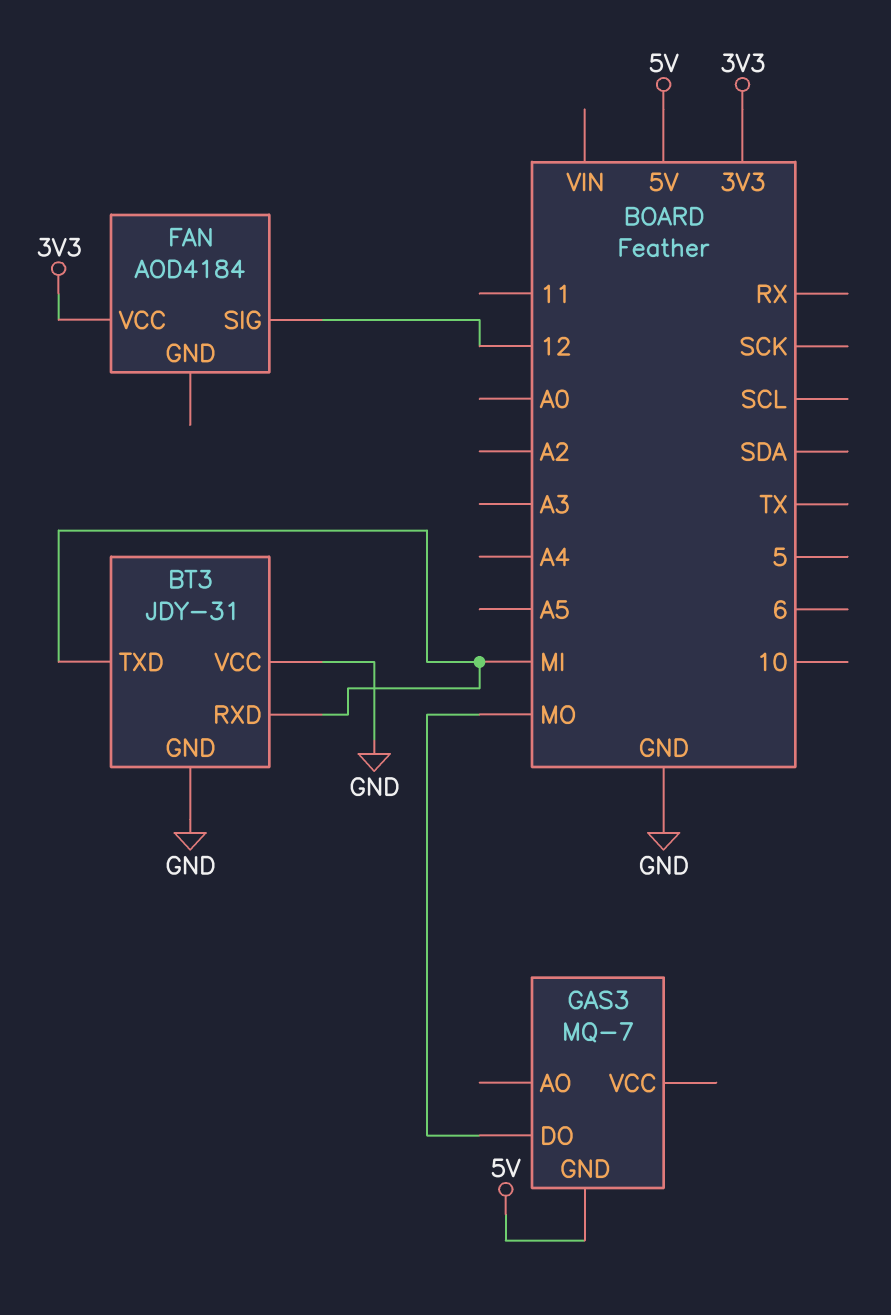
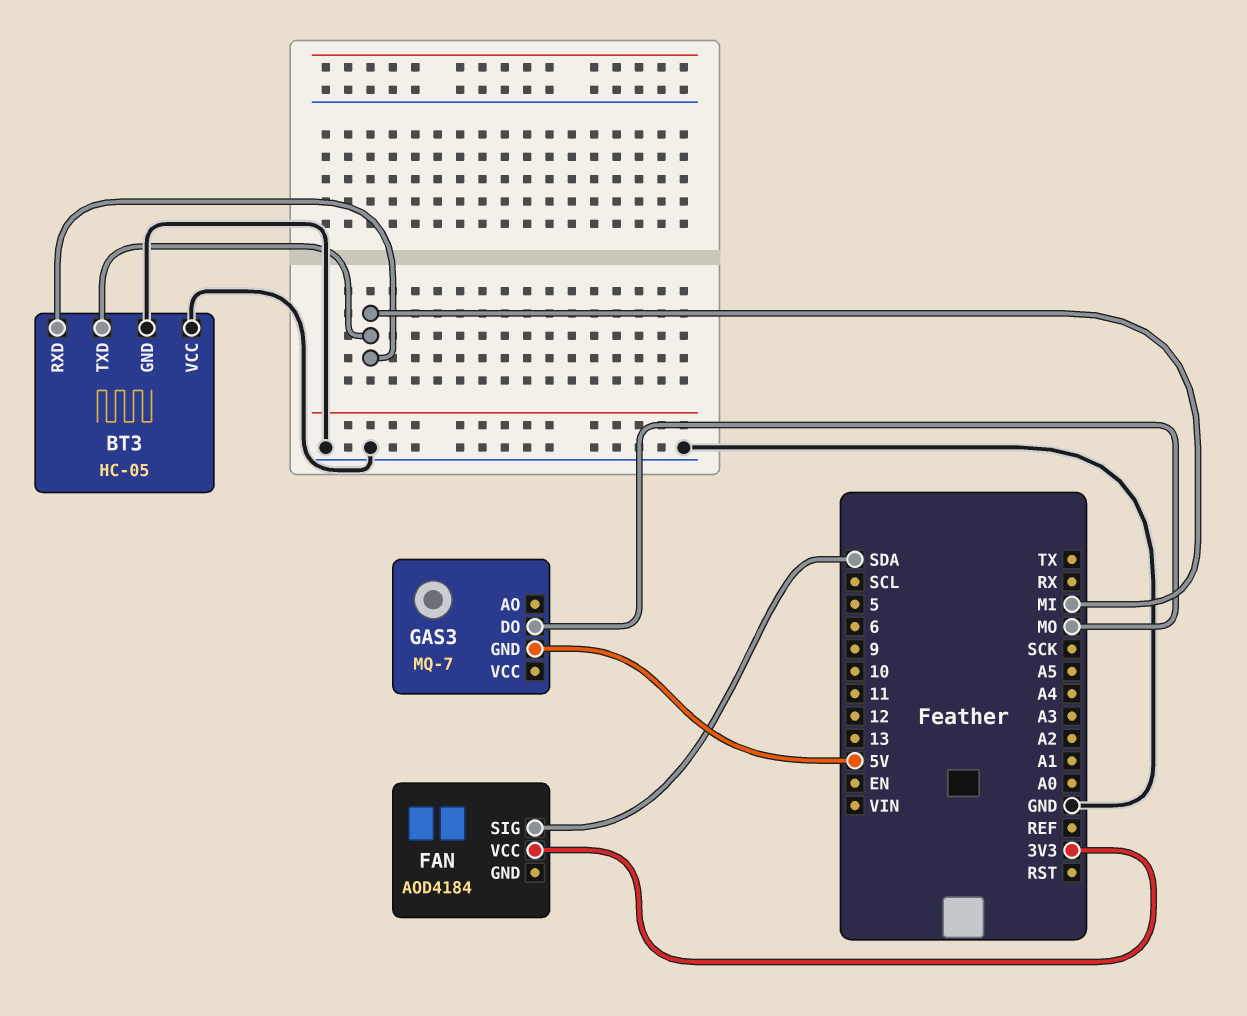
BT3: JDY-31 -> HC-05
FAN pin SIG: 12 -> SDA

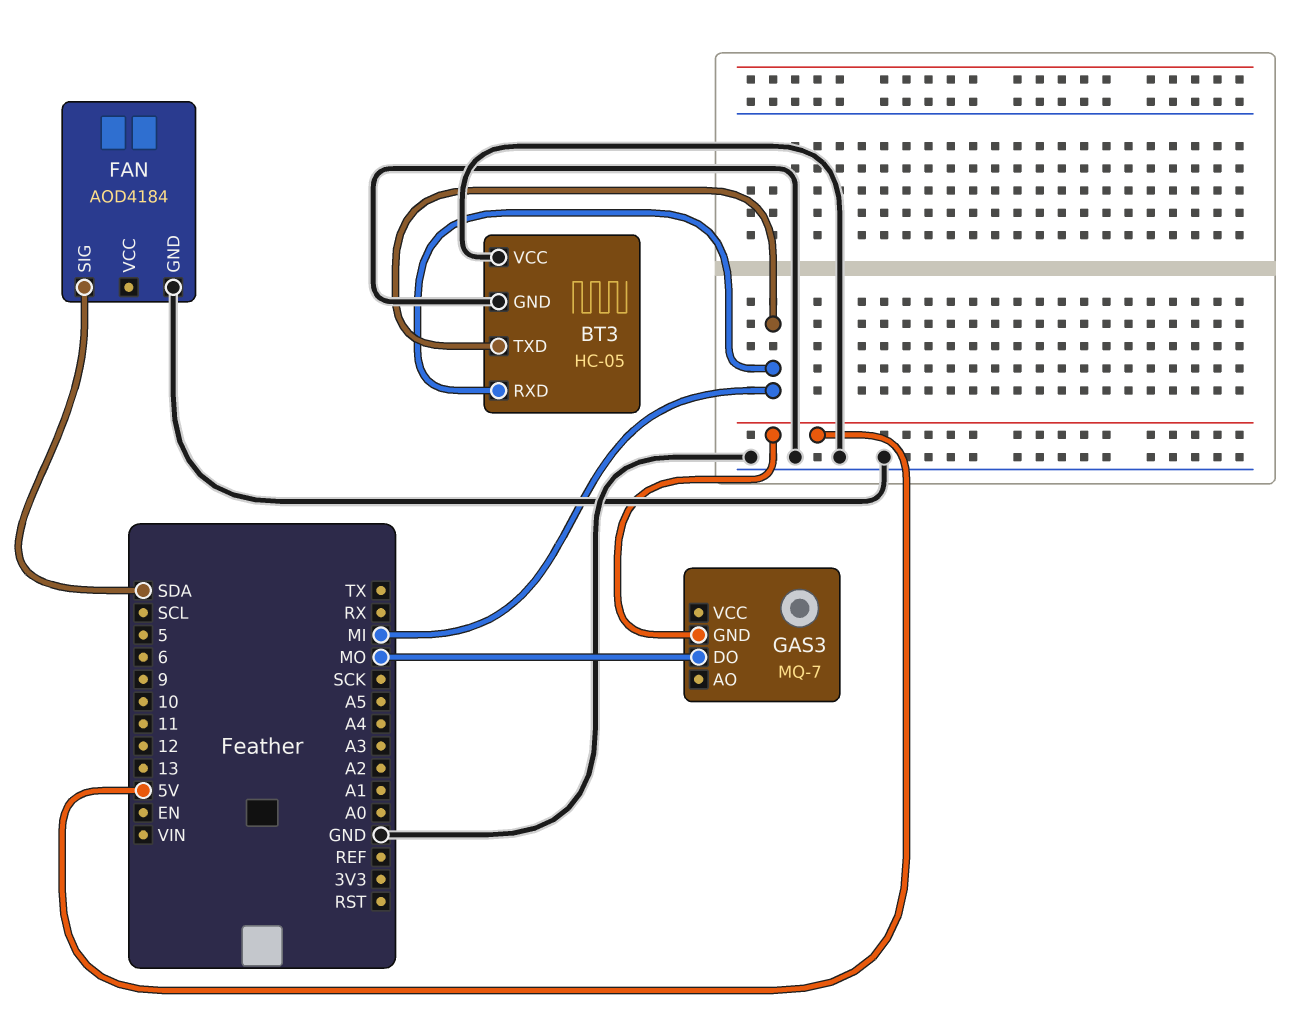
FAN pin GND: none -> GND
FAN pin VCC: 3V3 -> none

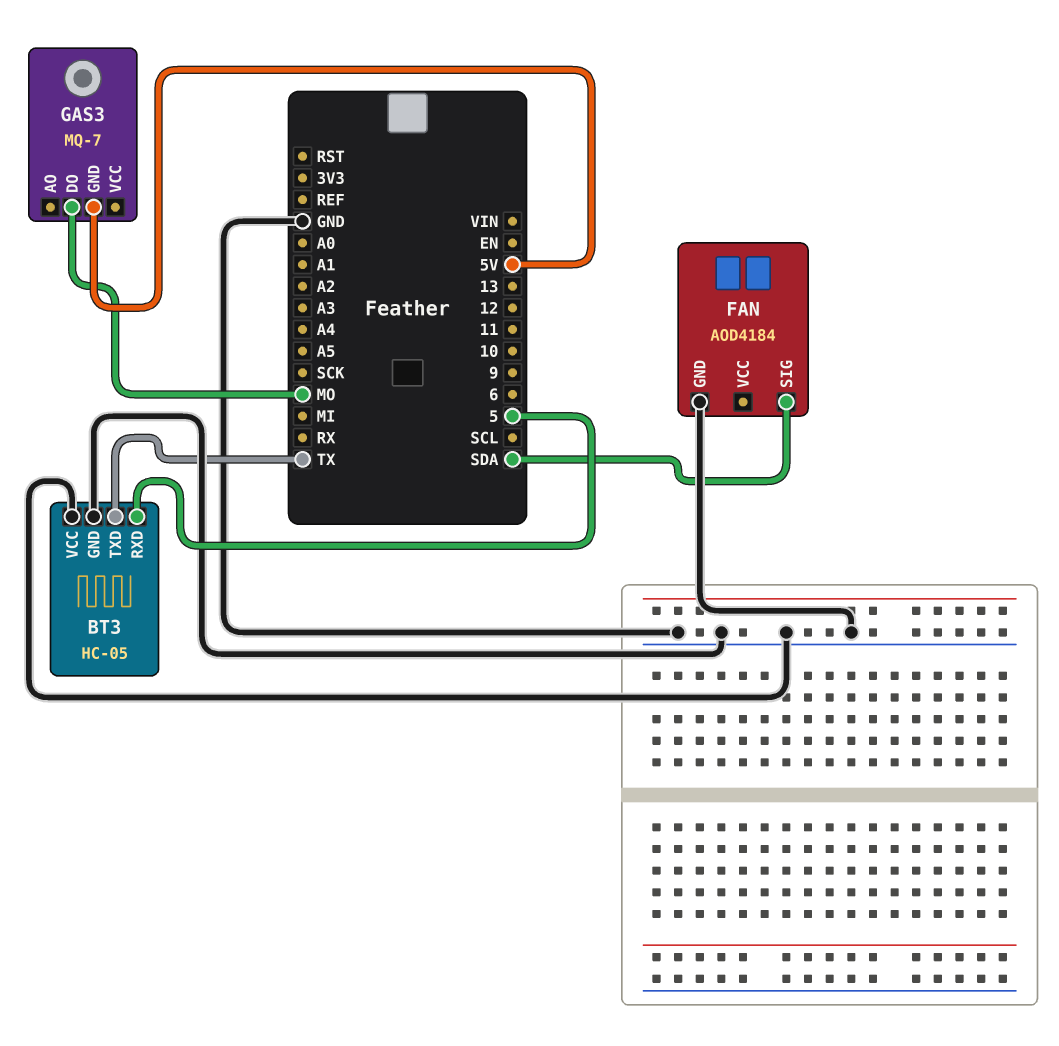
BT3 pin RXD: MI -> 5
BT3 pin TXD: MI -> TX

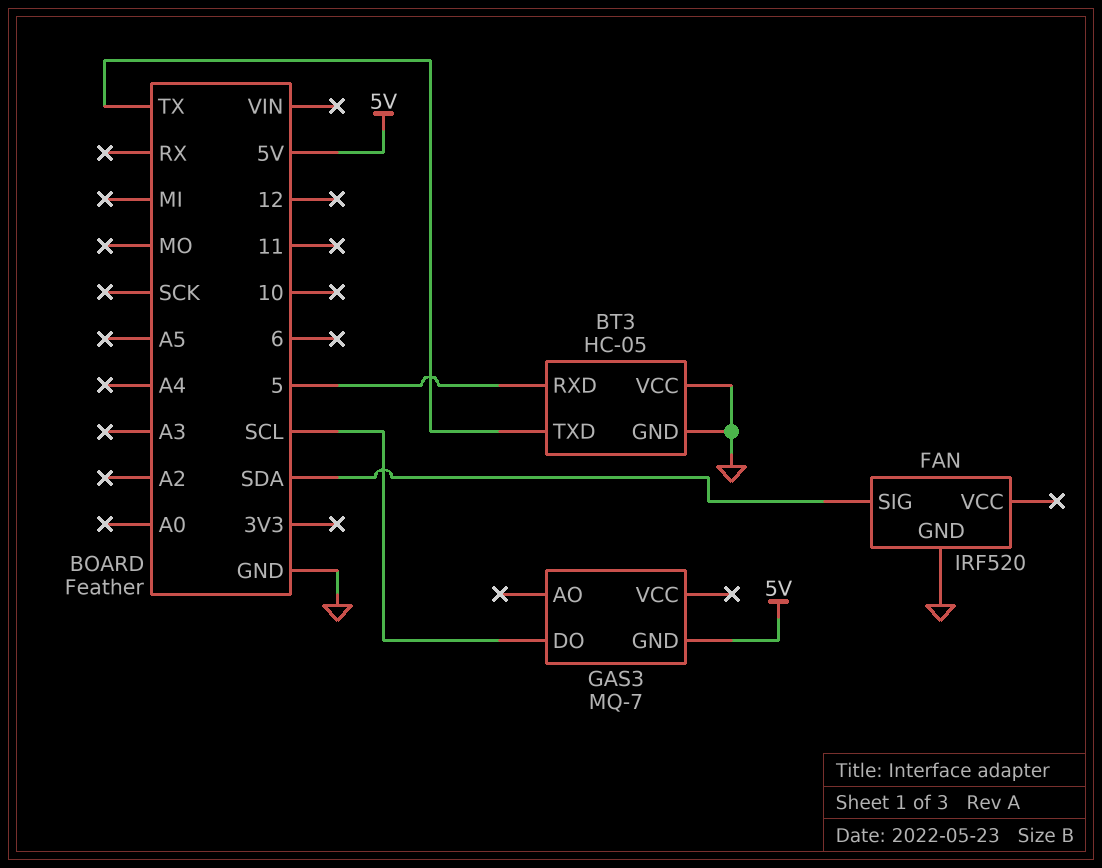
FAN: AOD4184 -> IRF520
GAS3 pin DO: MO -> SCL

